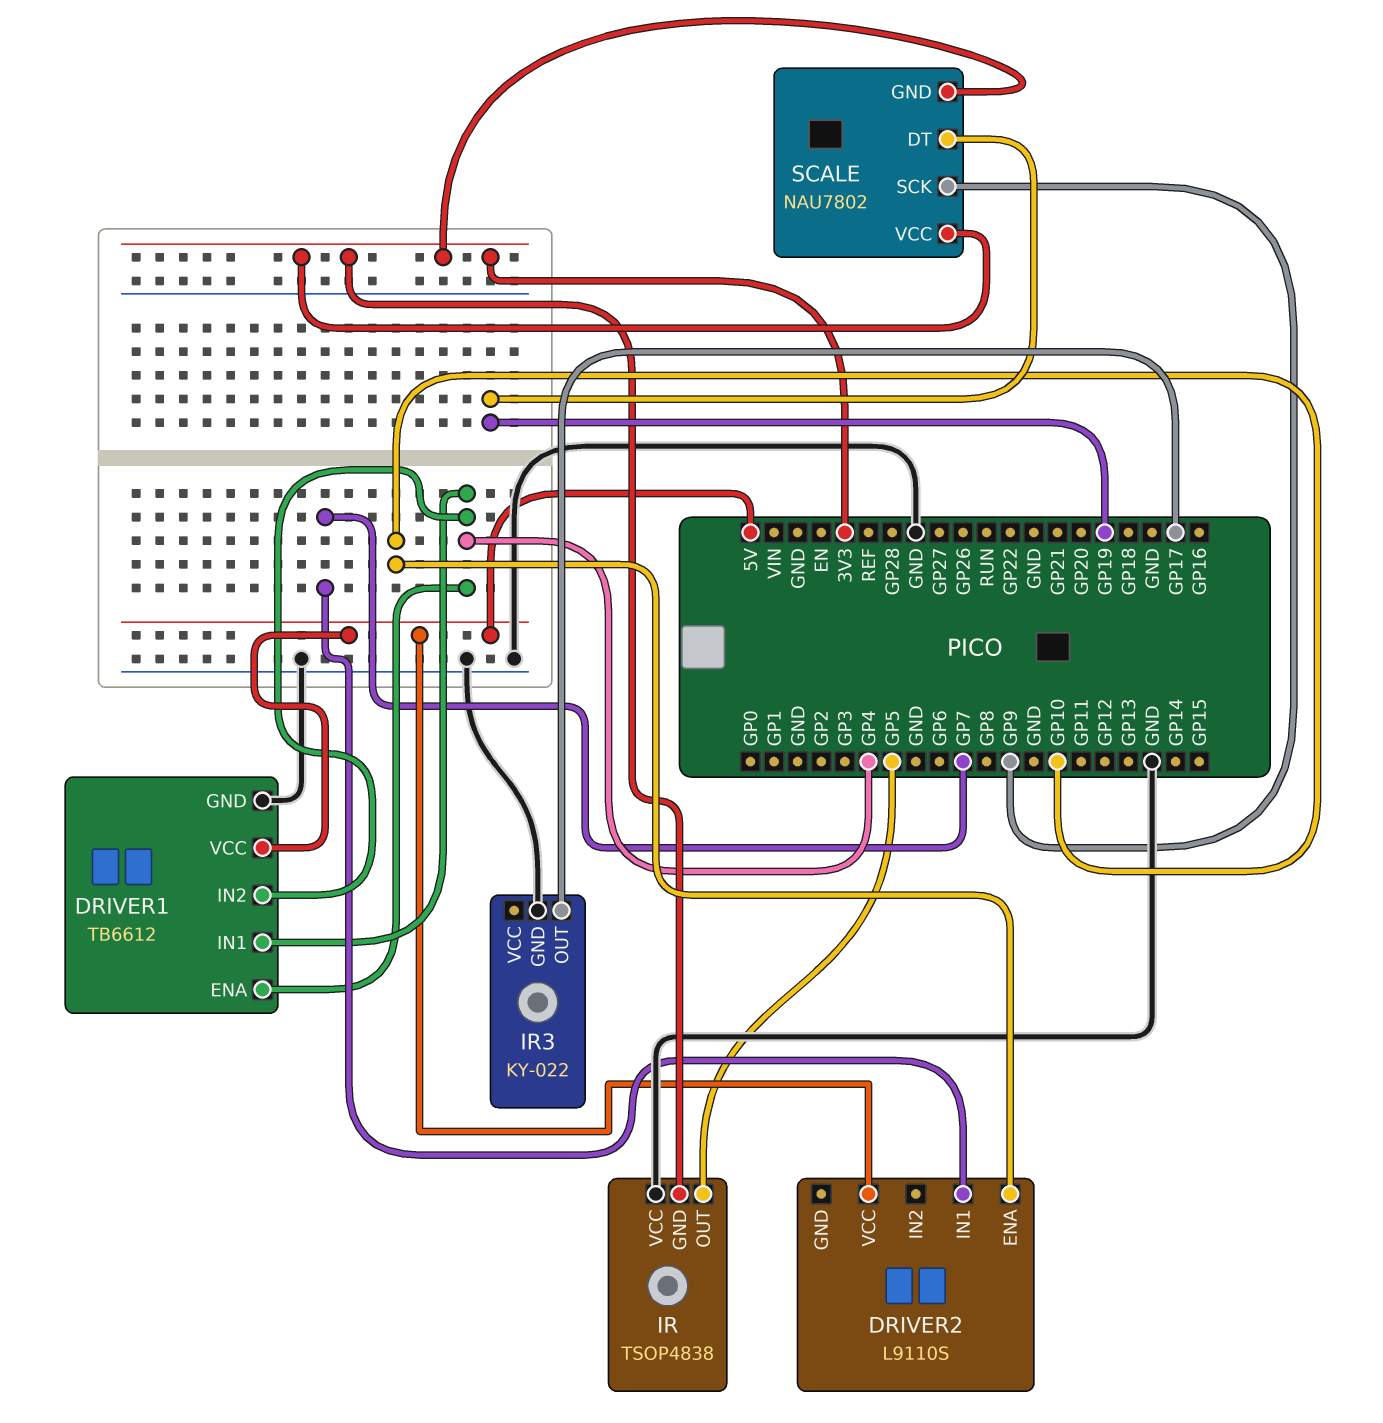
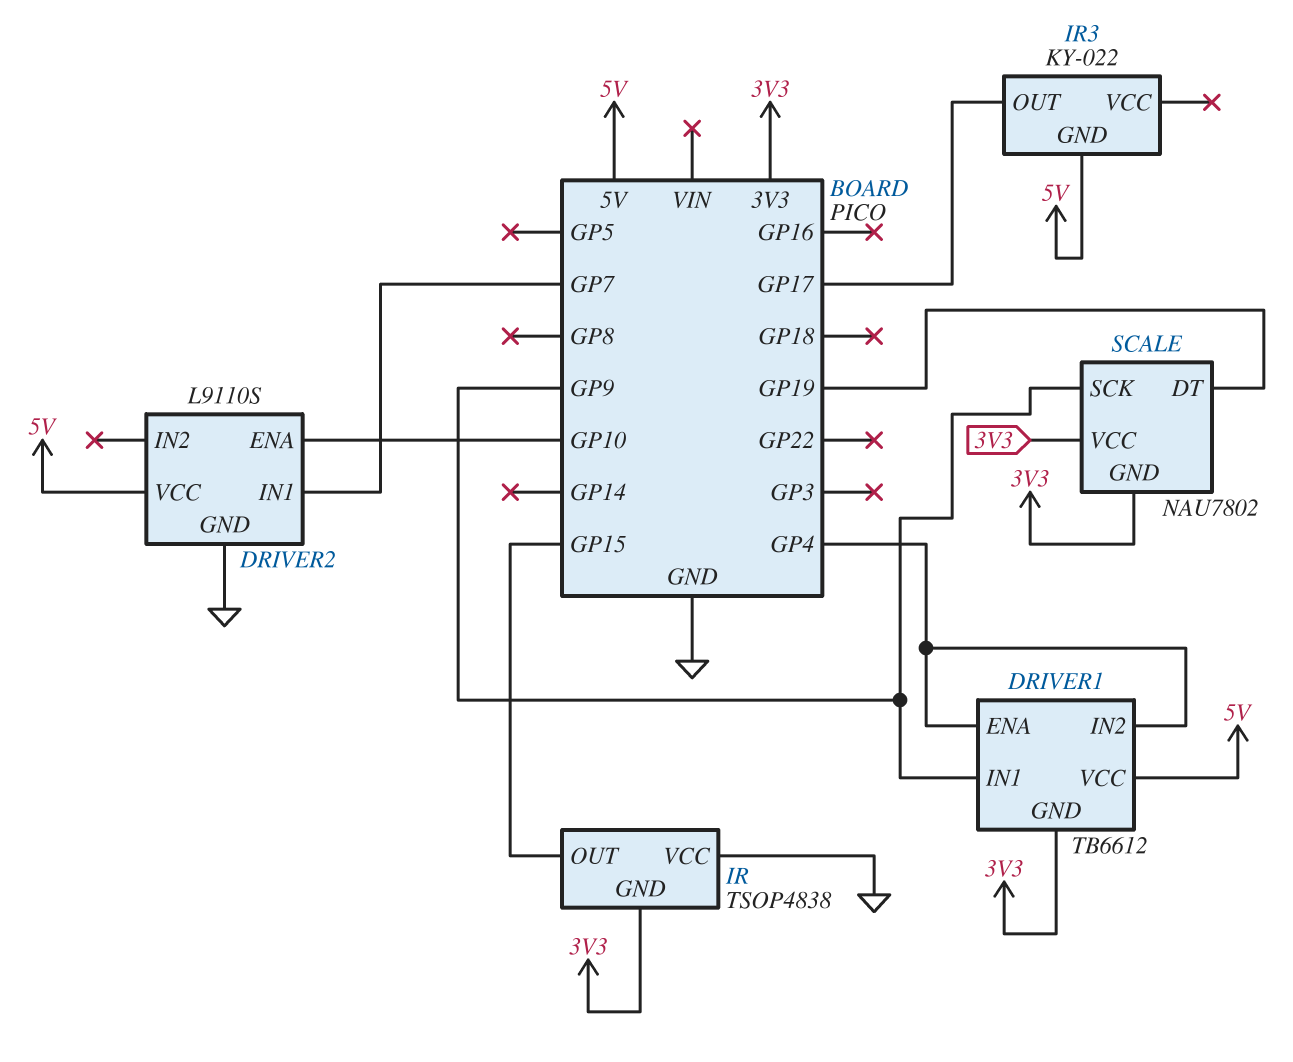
DRIVER1 pin GND: GND -> 3V3
DRIVER1 pin IN1: GP4 -> GP9
DRIVER2 pin GND: none -> GND
IR pin OUT: GP5 -> GP15
IR3 pin GND: GND -> 5V

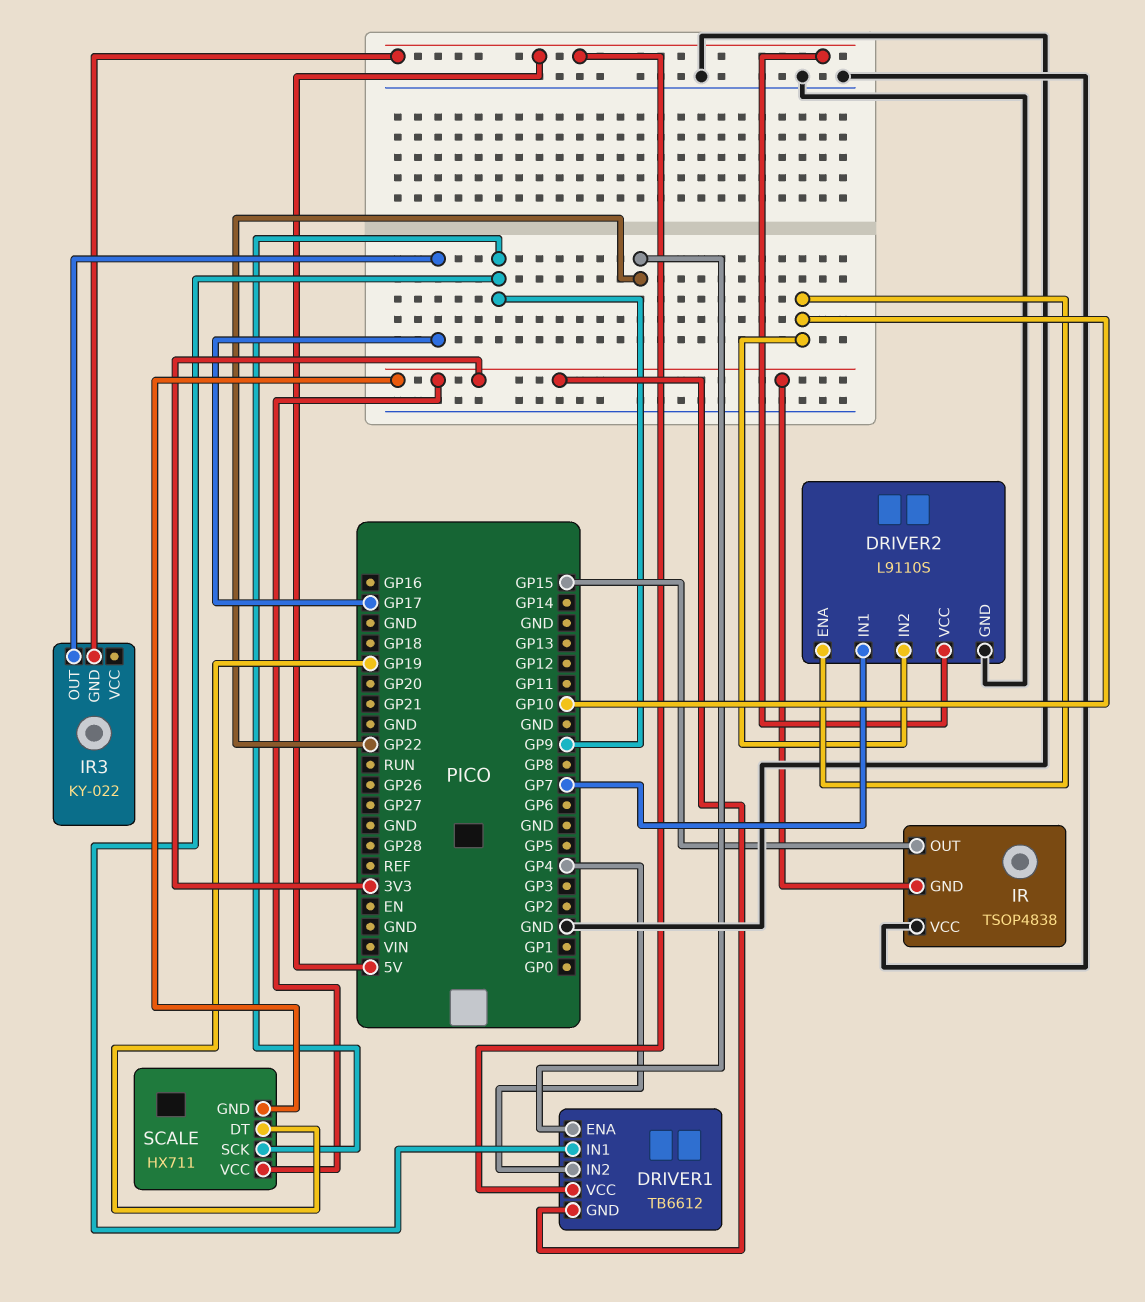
DRIVER1 pin ENA: GP4 -> GP22
DRIVER2 pin IN2: none -> GP10
SCALE: NAU7802 -> HX711

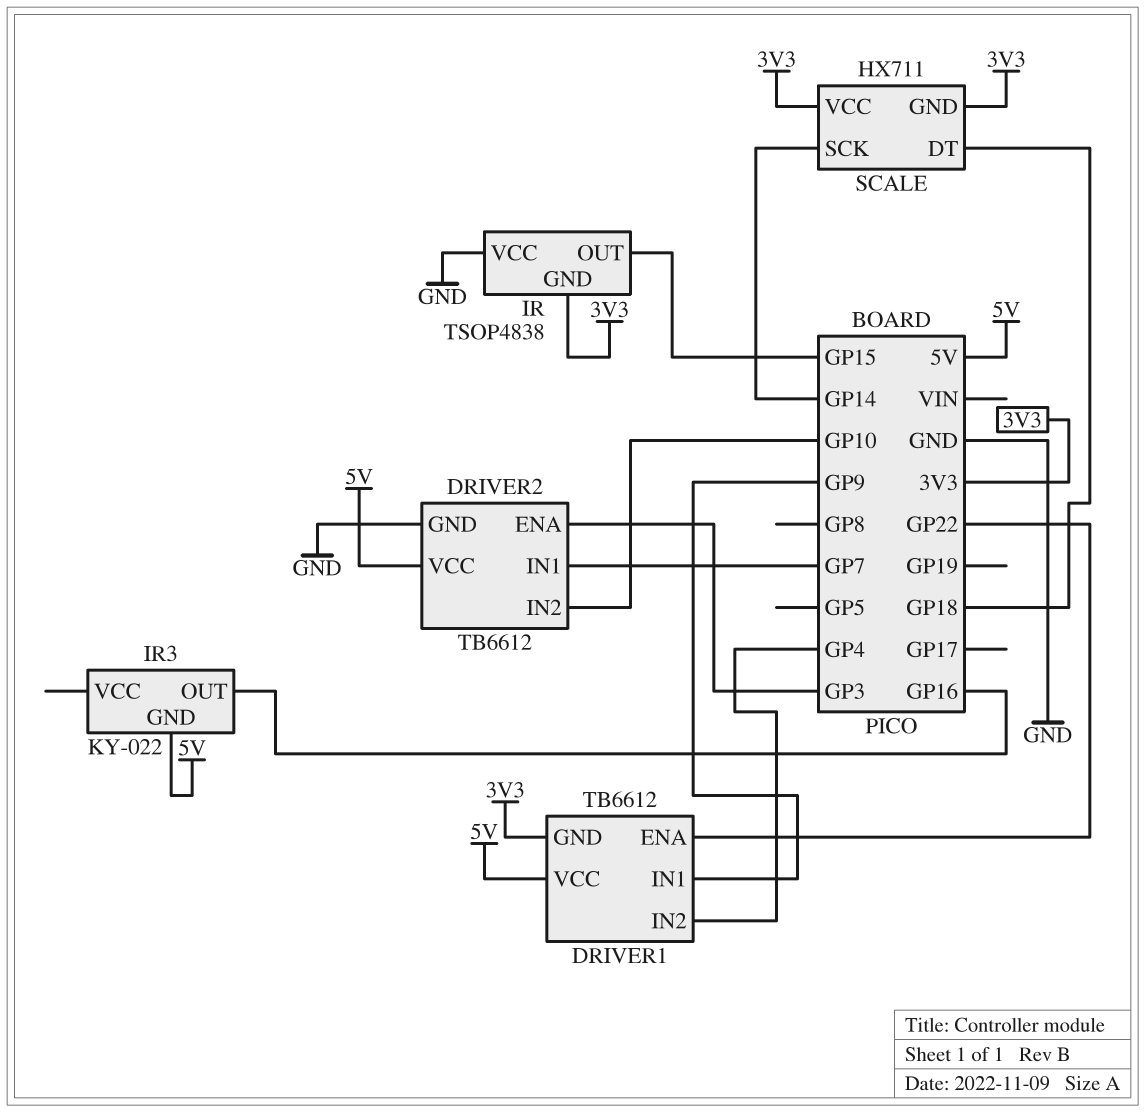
DRIVER2: L9110S -> TB6612
DRIVER2 pin ENA: GP10 -> GP3
IR3 pin OUT: GP17 -> GP16
SCALE pin DT: GP19 -> GP18
SCALE pin SCK: GP9 -> GP14

